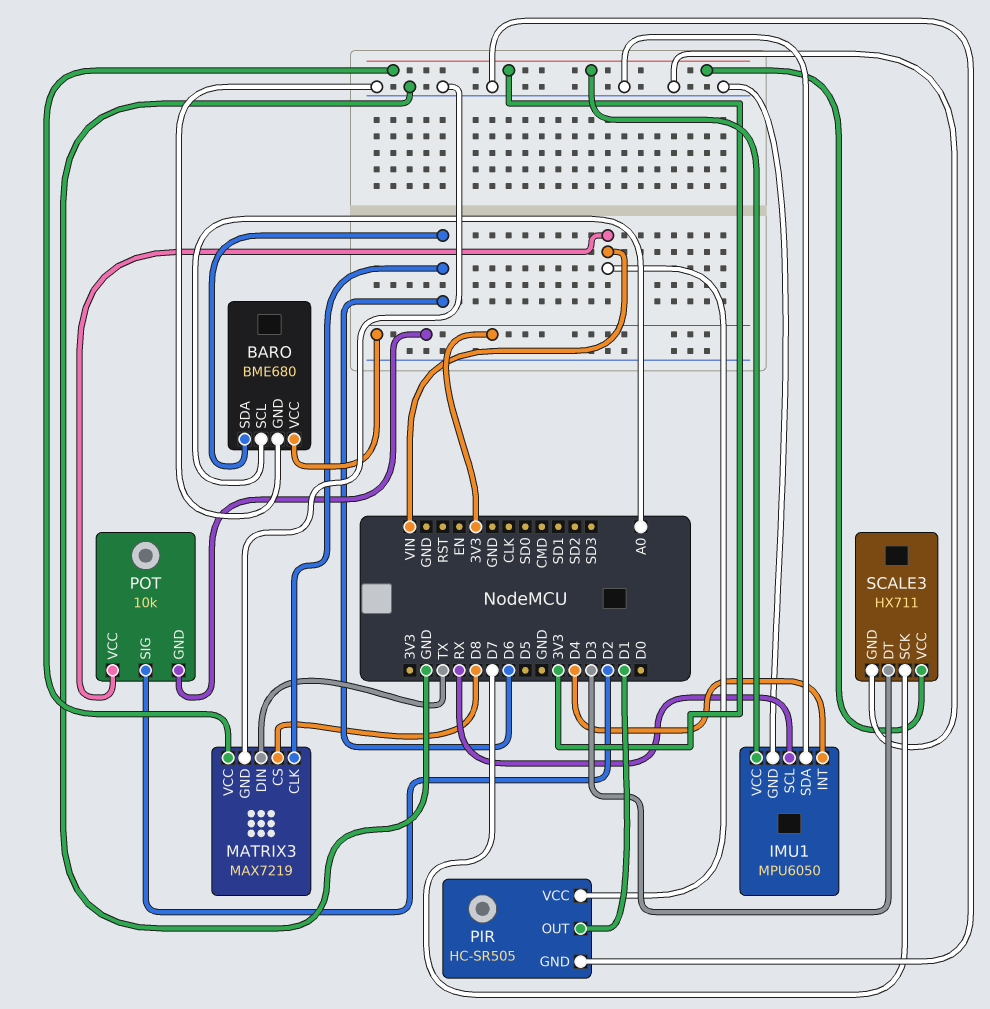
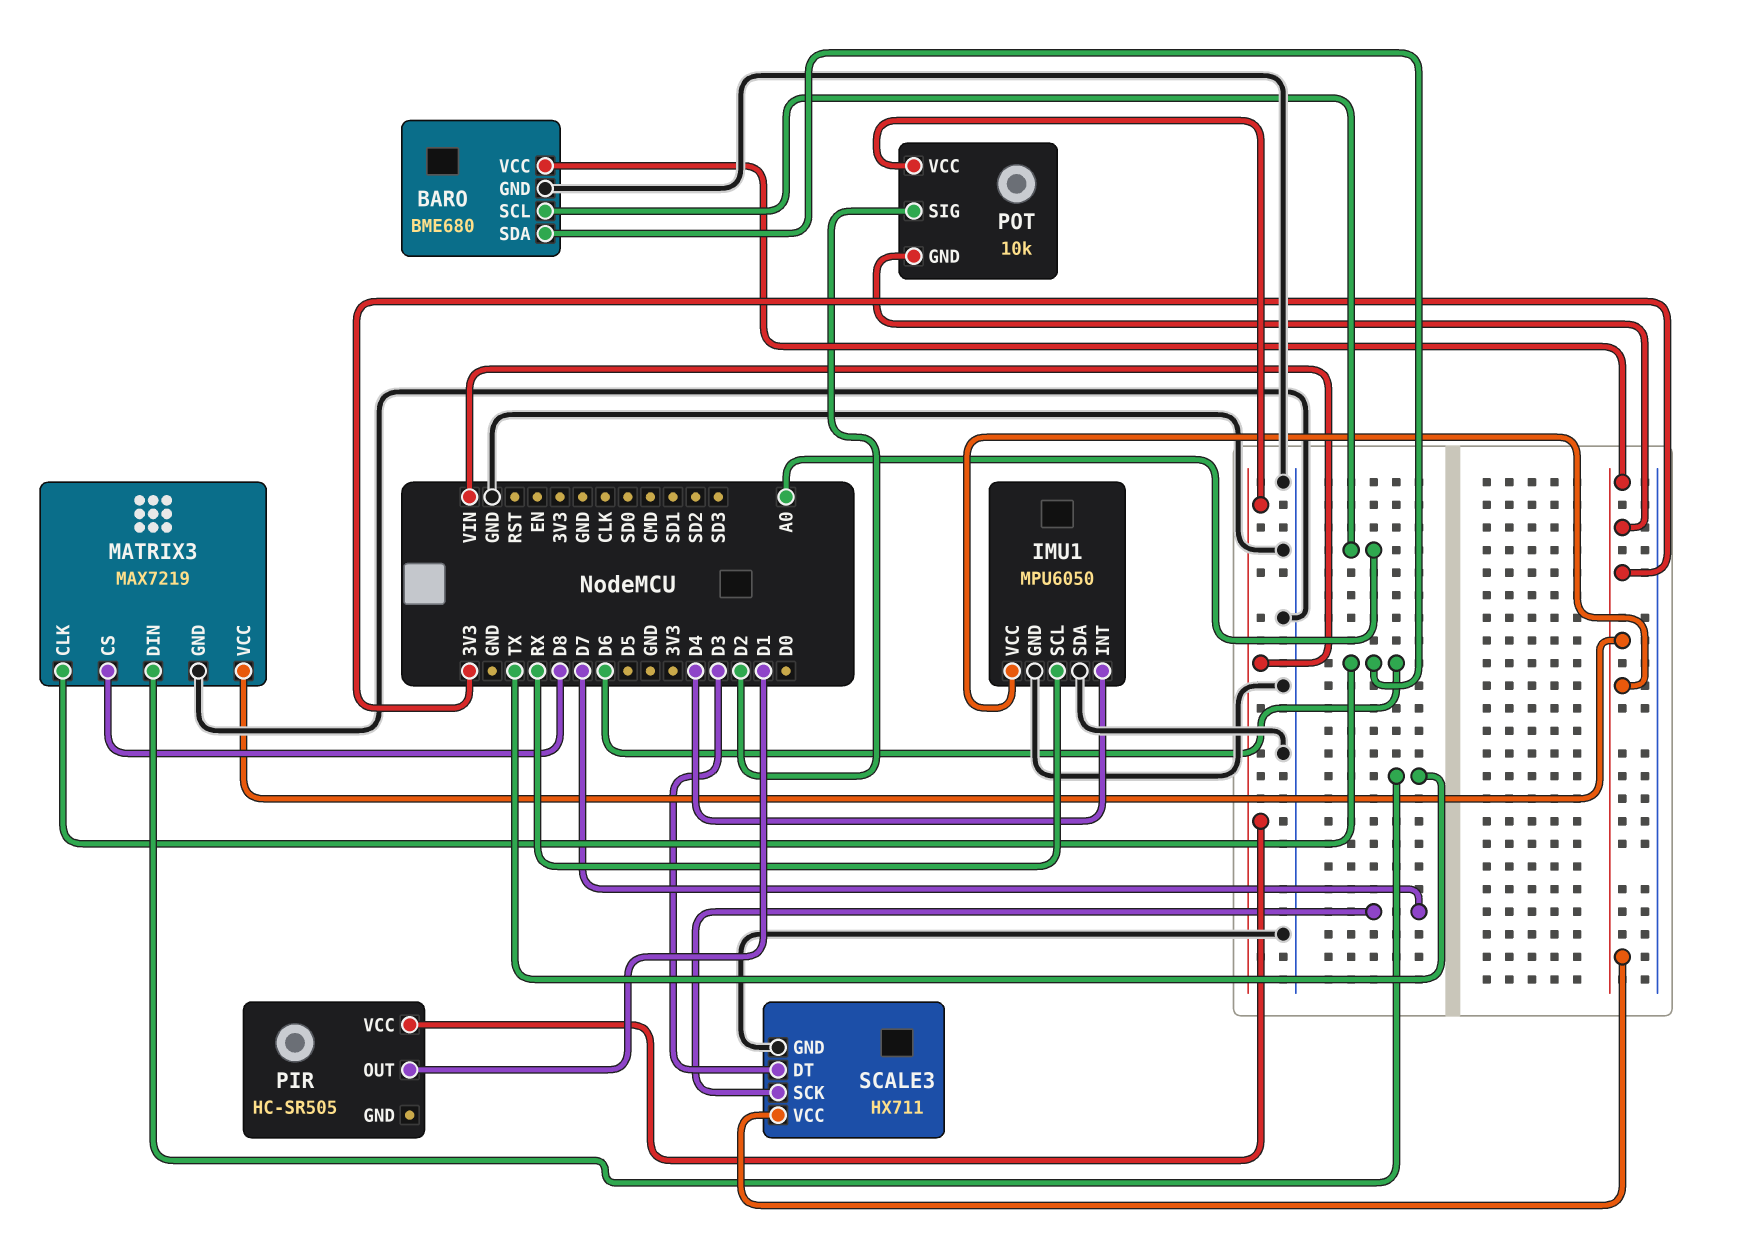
PIR pin GND: GND -> none

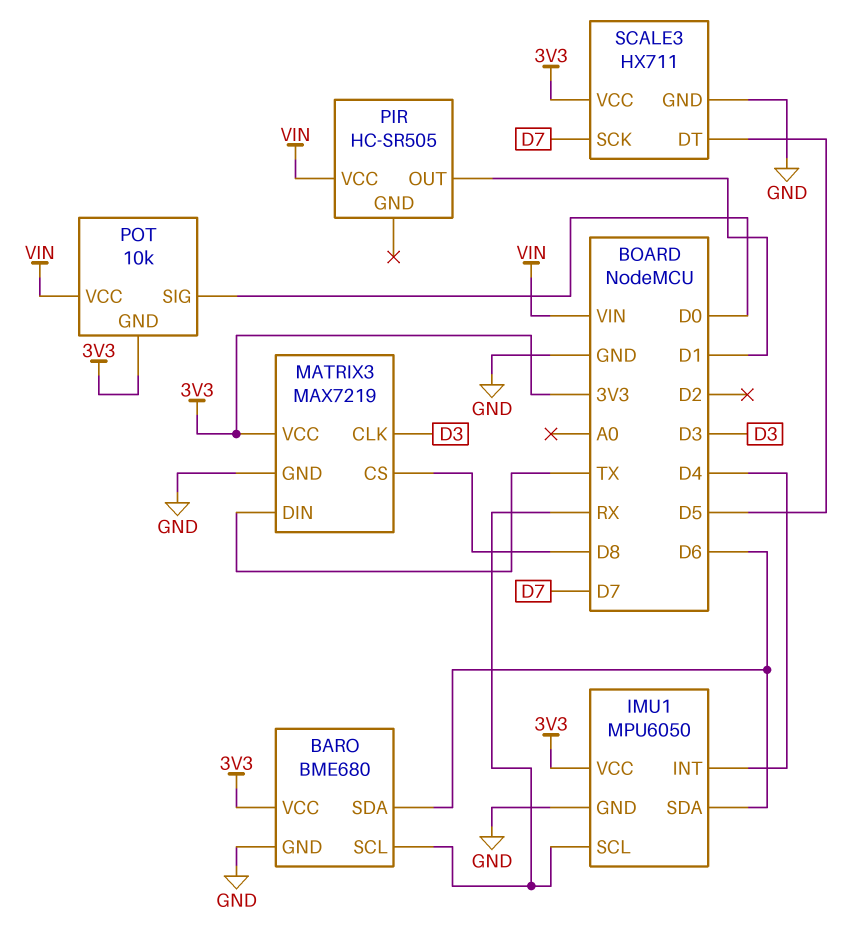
BARO pin SCL: A0 -> RX
IMU1 pin SDA: GND -> D6
MATRIX3 pin CLK: D6 -> D3
POT pin SIG: D2 -> D0
SCALE3 pin DT: D3 -> D5

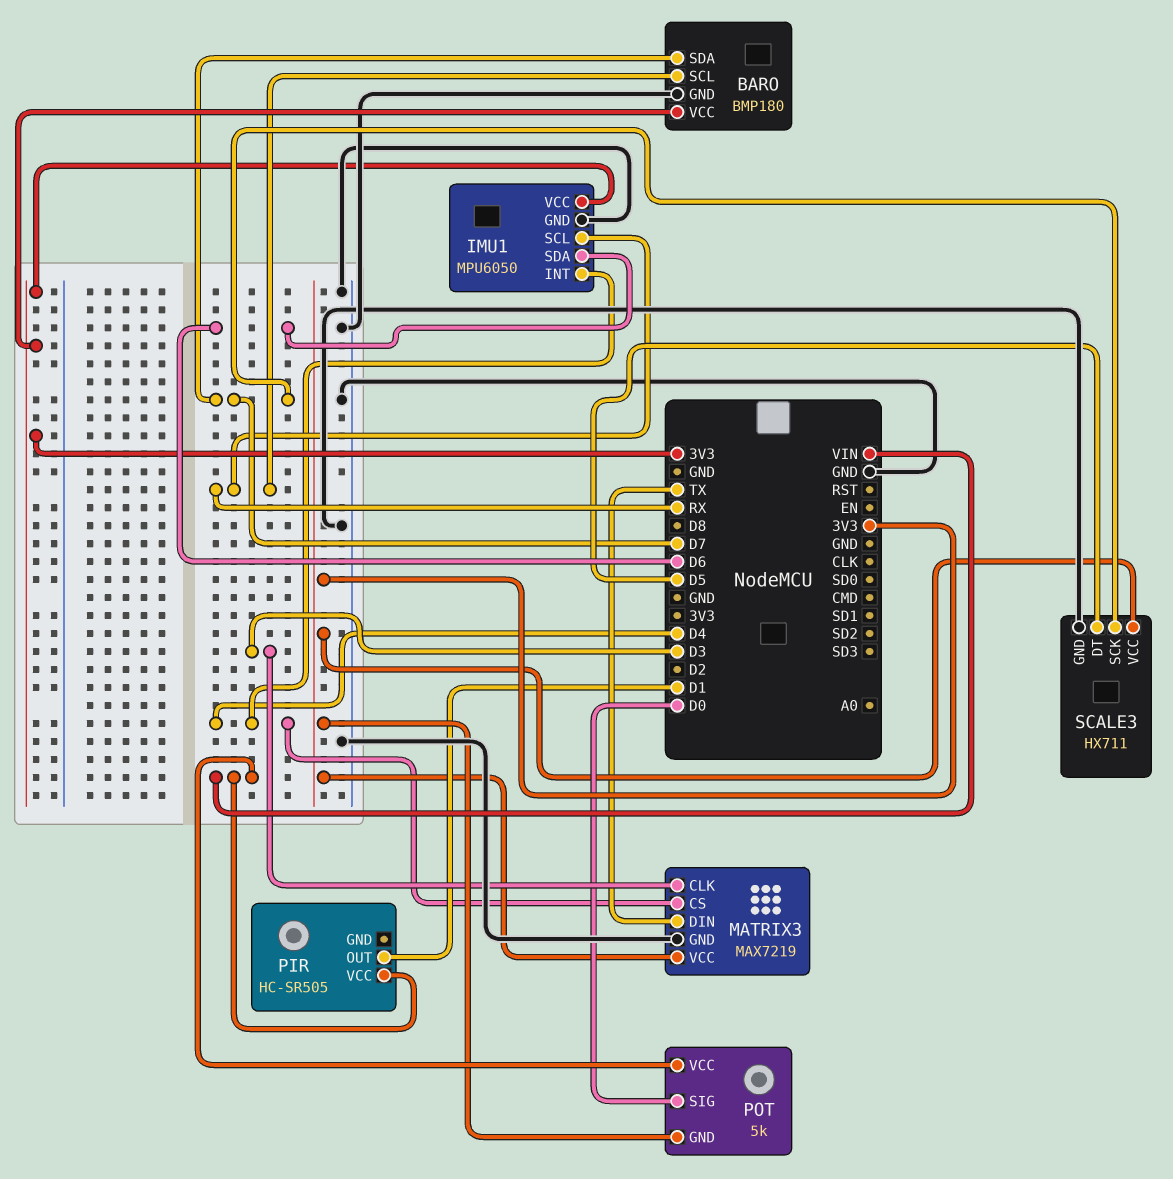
BARO: BME680 -> BMP180
BARO pin SDA: D6 -> D7
MATRIX3 pin CS: D8 -> D4
POT: 10k -> 5k

